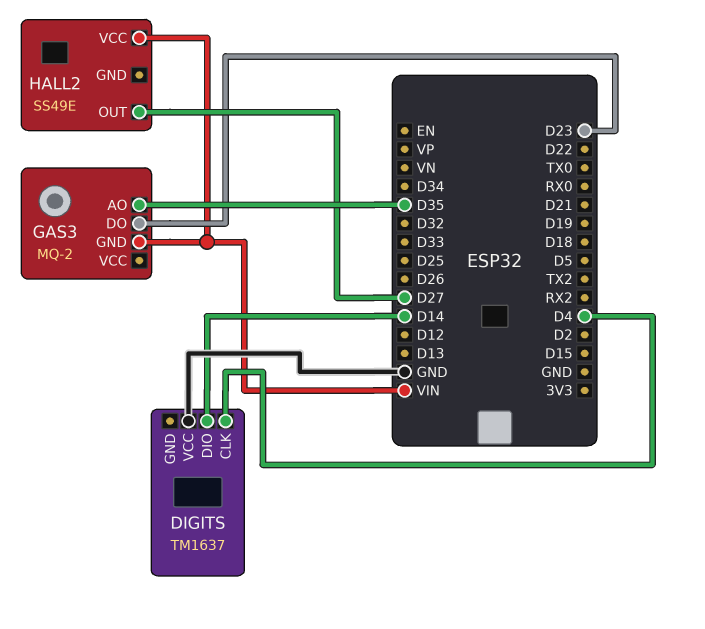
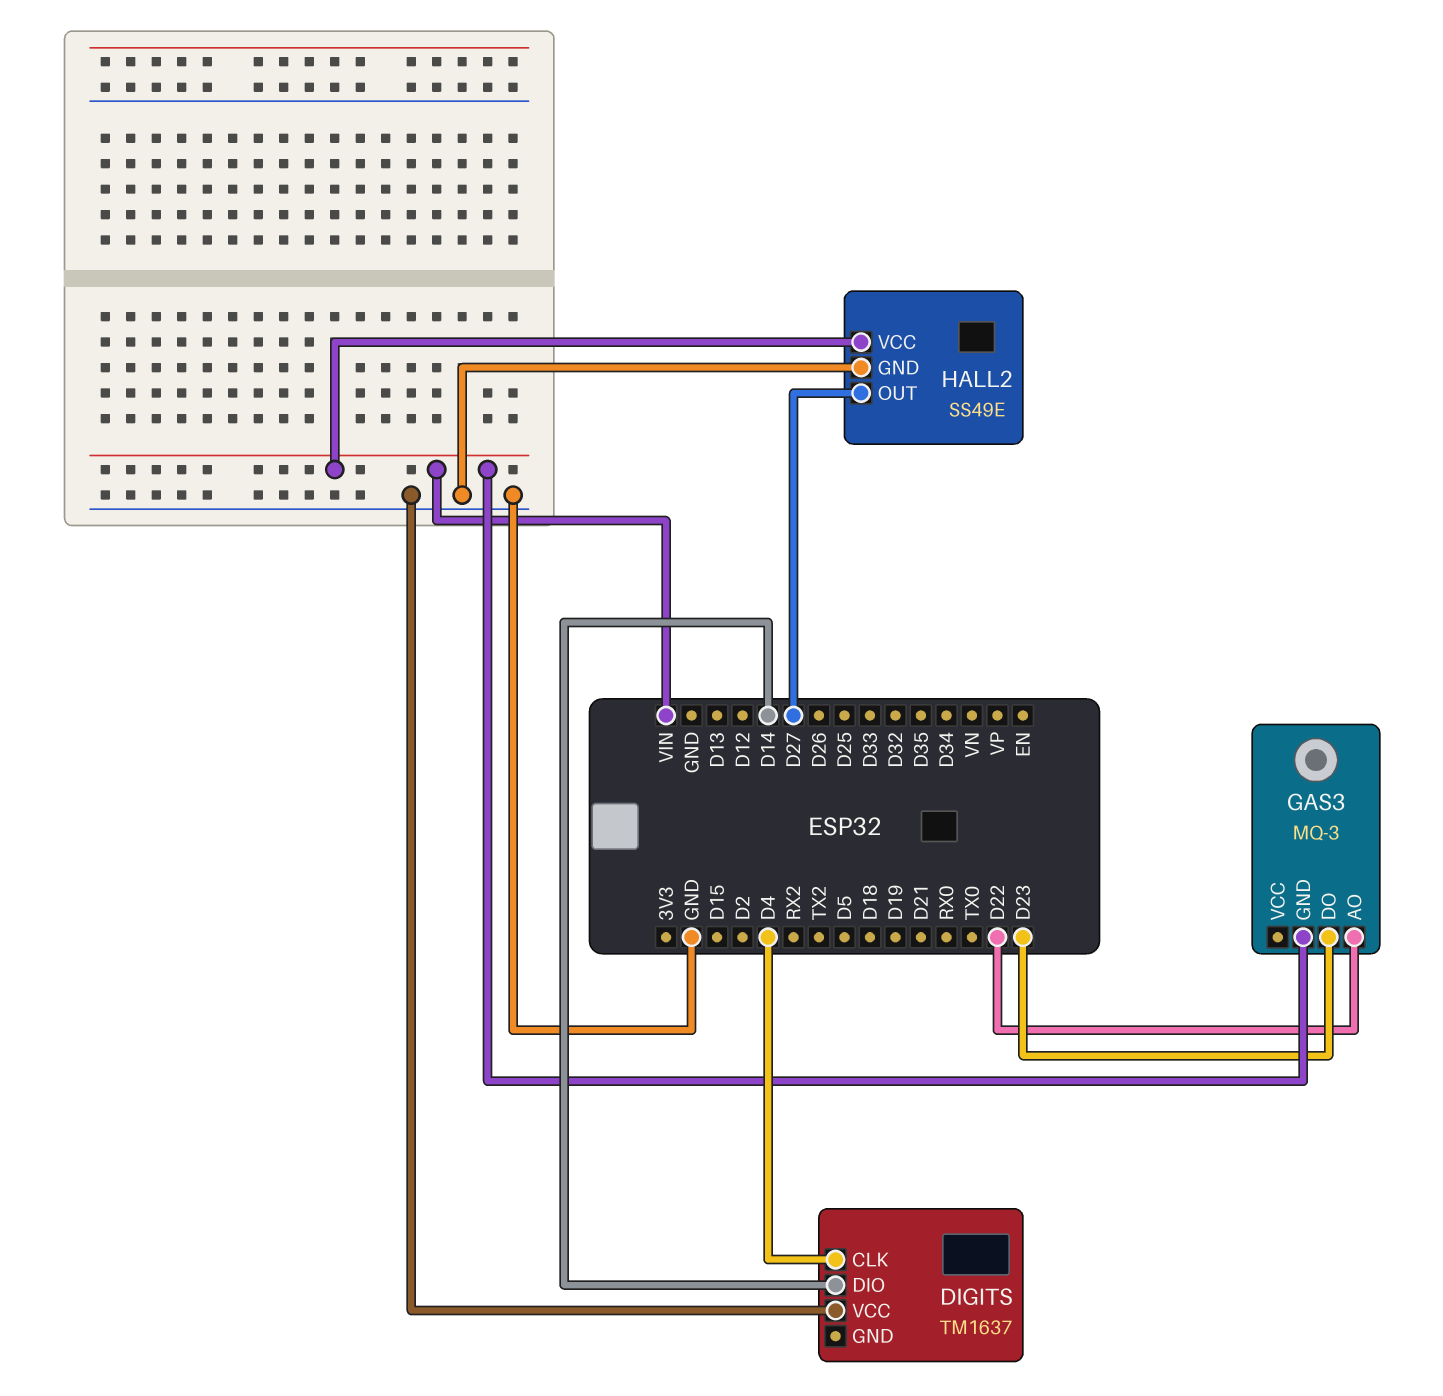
GAS3: MQ-2 -> MQ-3
GAS3 pin AO: D35 -> D22
HALL2 pin GND: none -> GND

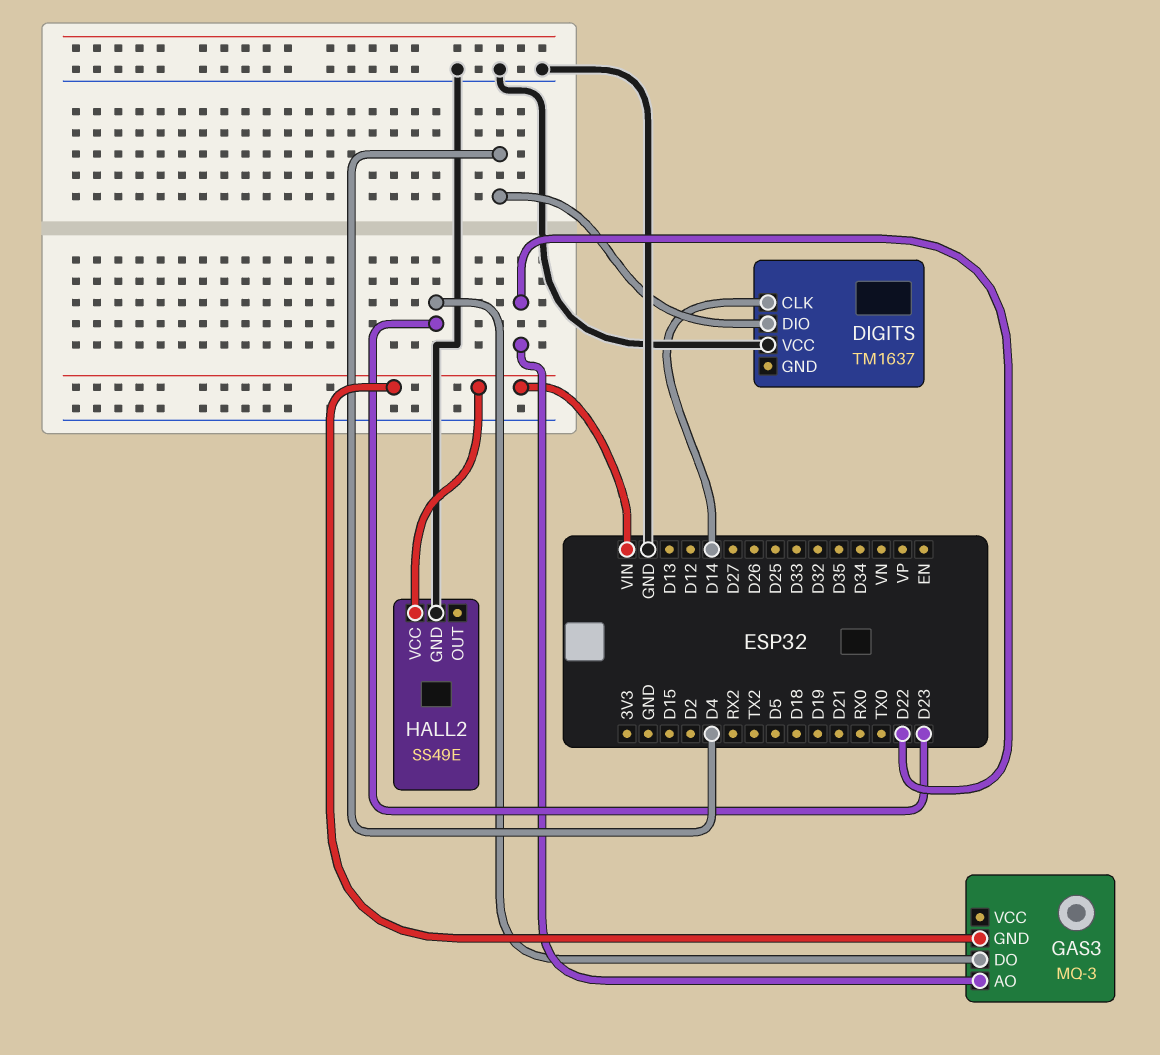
DIGITS pin CLK: D4 -> D14
DIGITS pin DIO: D14 -> D4
HALL2 pin OUT: D27 -> none

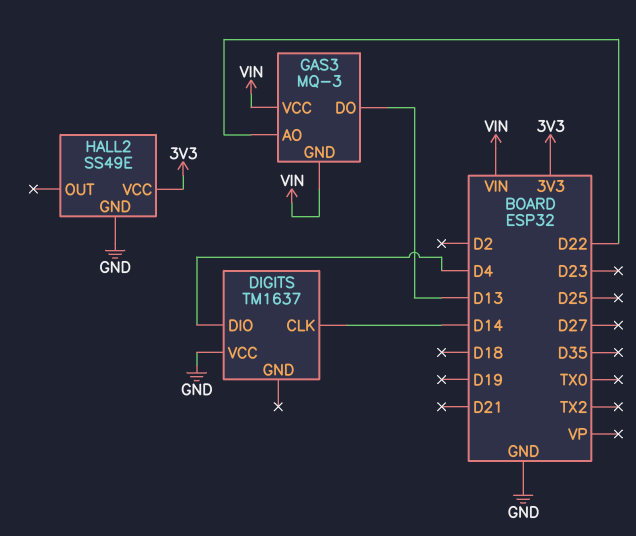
GAS3 pin DO: D23 -> D13
GAS3 pin VCC: none -> VIN
HALL2 pin VCC: VIN -> 3V3

